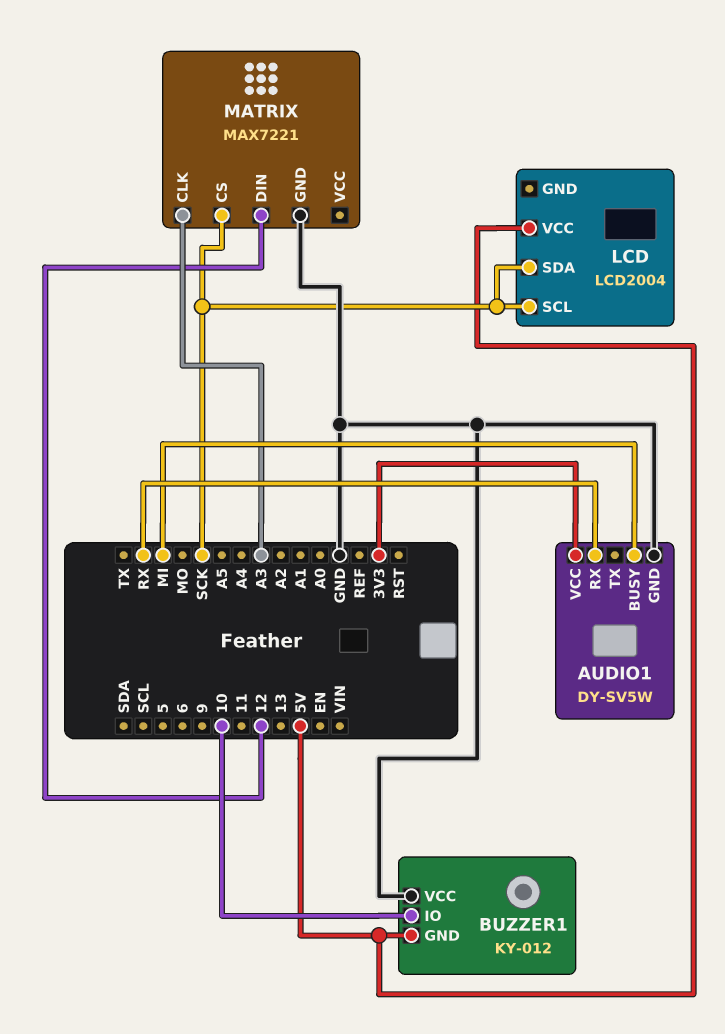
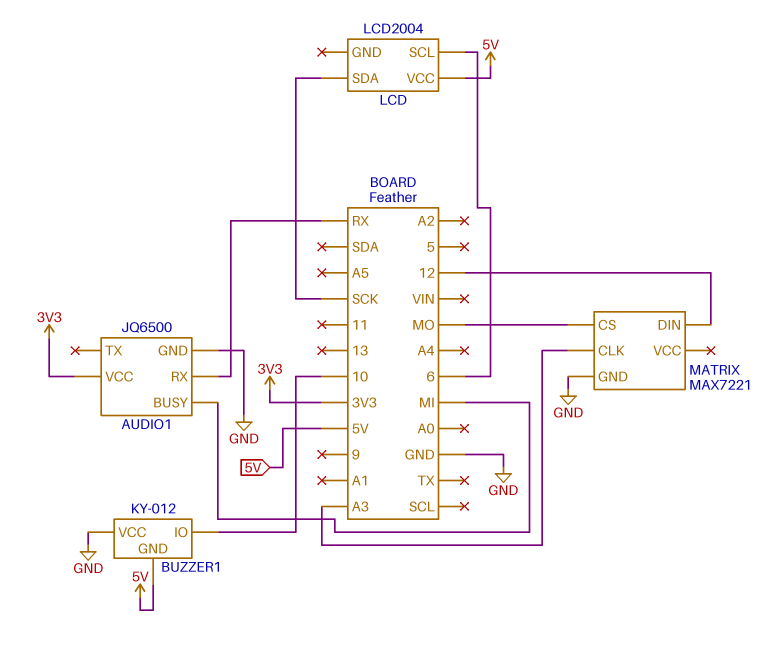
AUDIO1: DY-SV5W -> JQ6500
LCD pin SCL: SCK -> 6
MATRIX pin CS: SCK -> MO

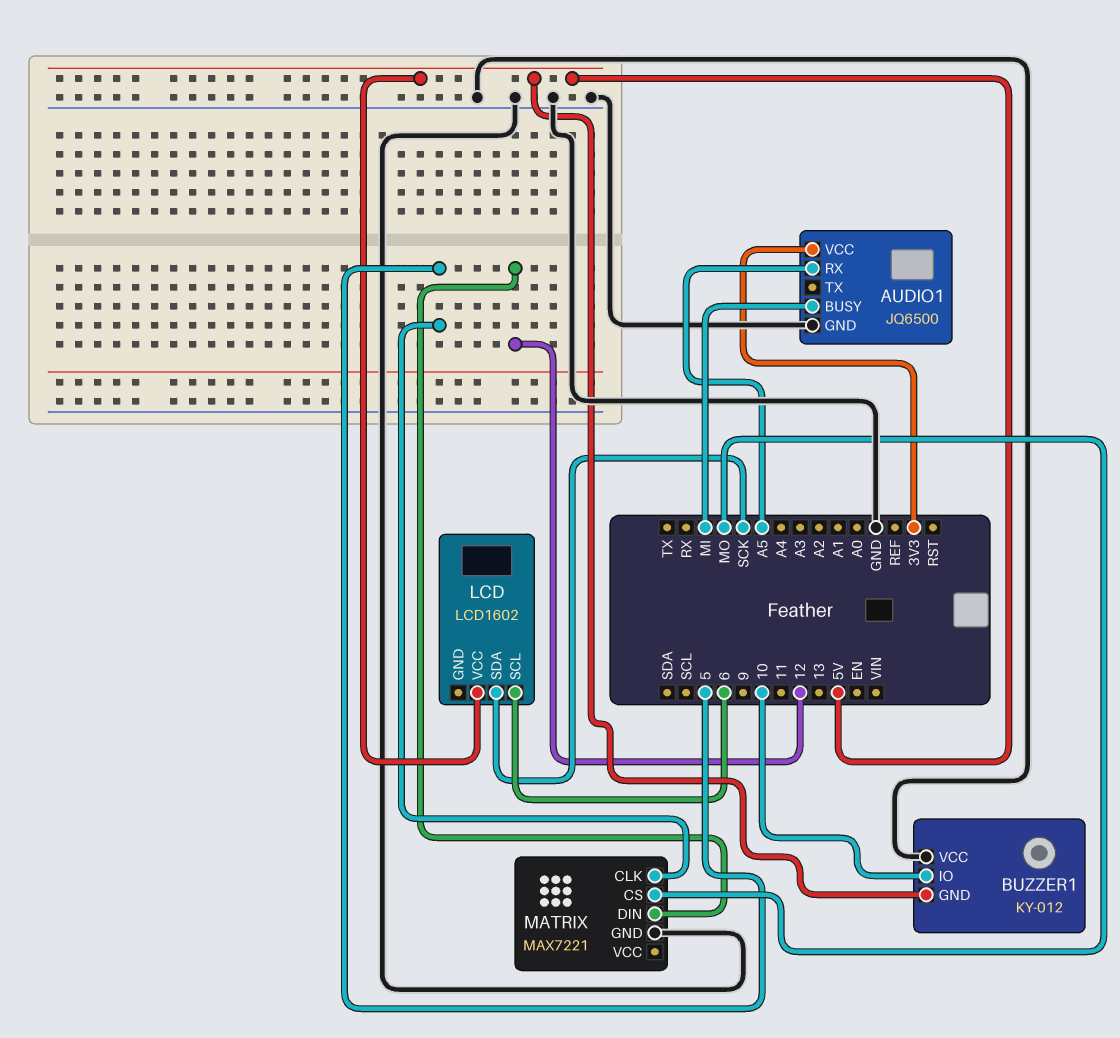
AUDIO1 pin RX: RX -> A5
LCD: LCD2004 -> LCD1602
MATRIX pin CLK: A3 -> 5

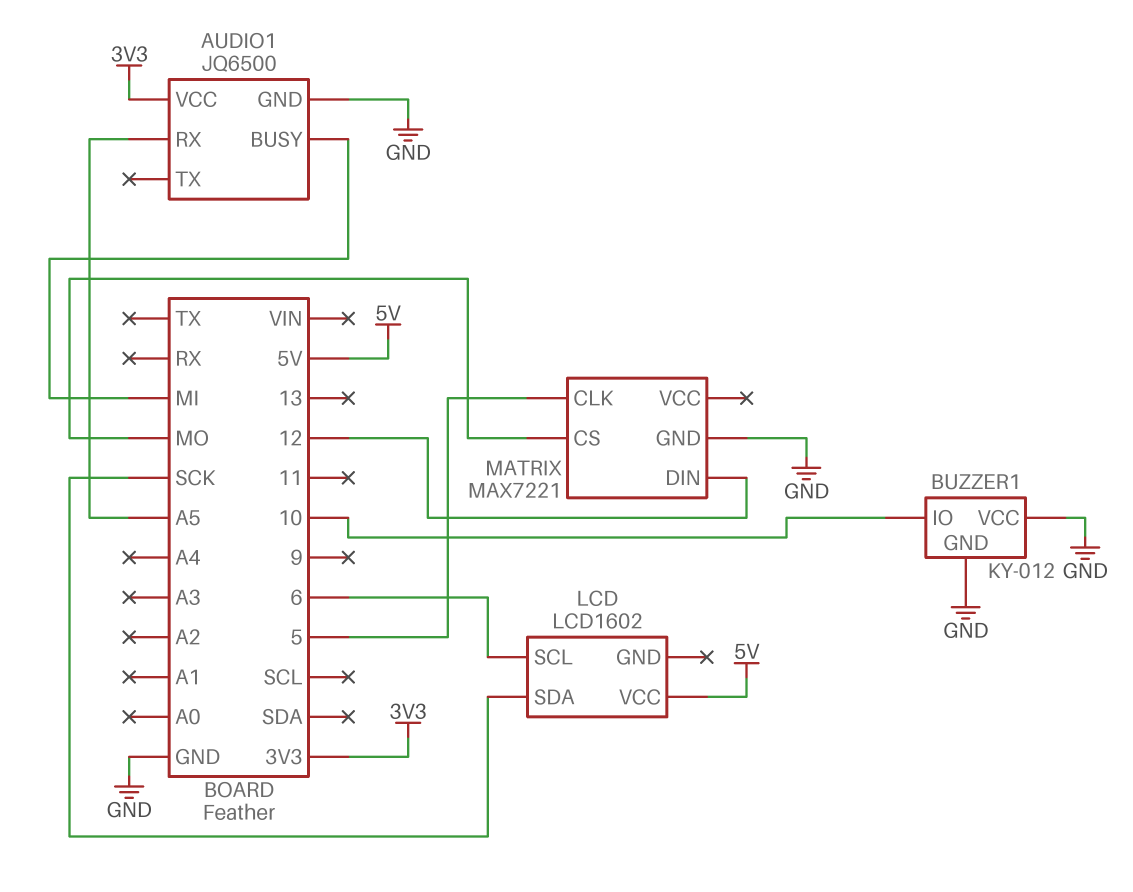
BUZZER1 pin GND: 5V -> GND

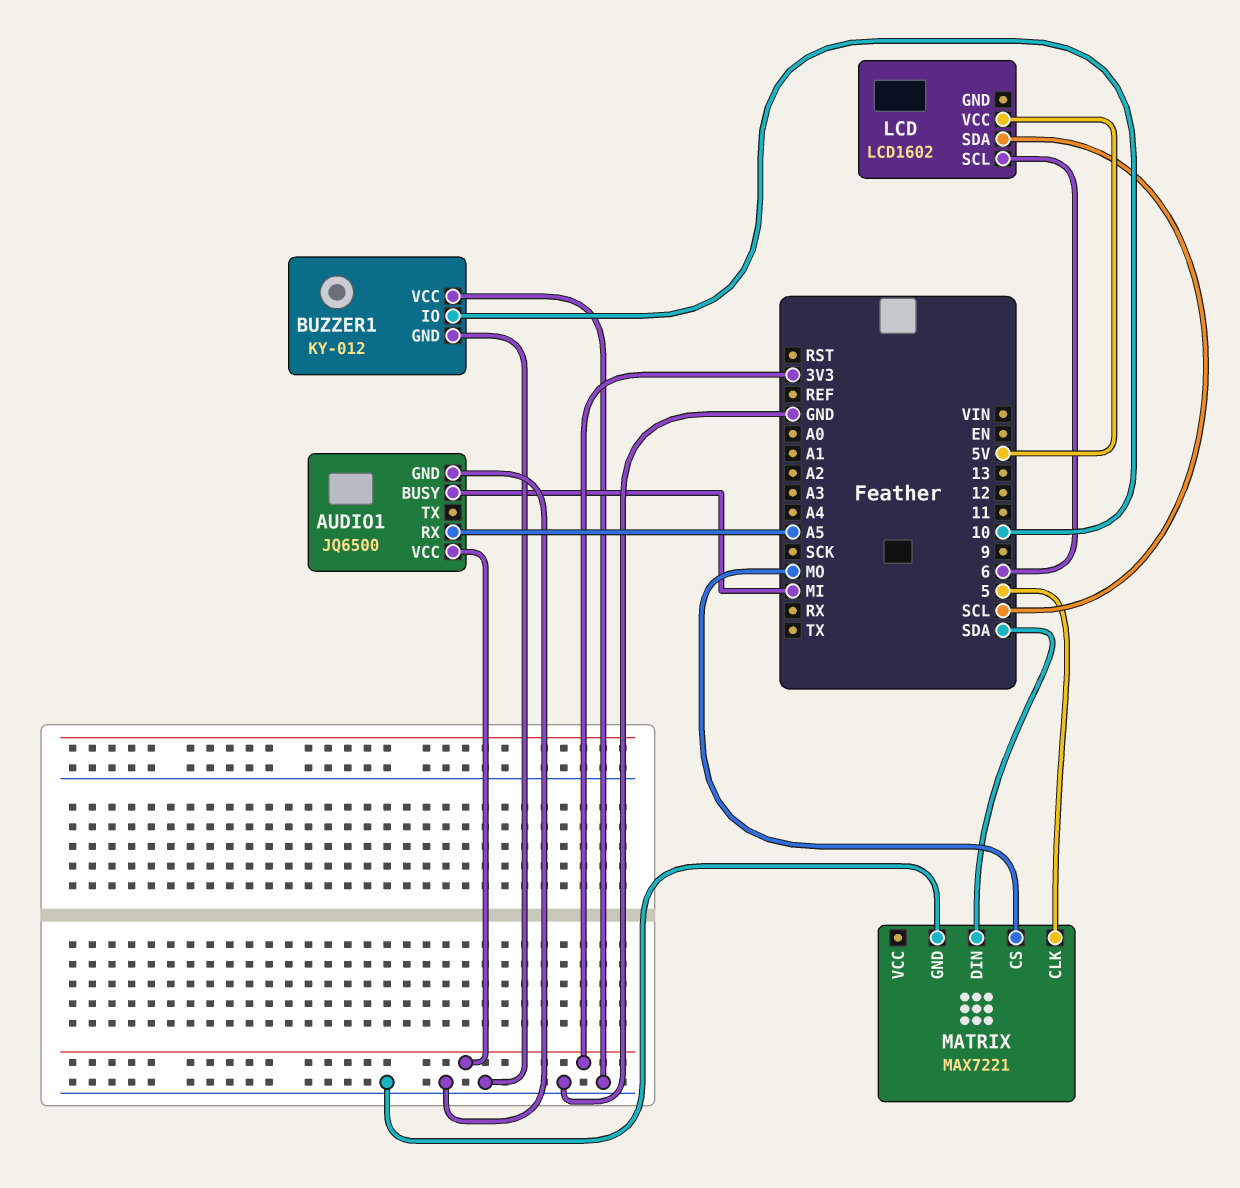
LCD pin SDA: SCK -> SCL
MATRIX pin DIN: 12 -> SDA

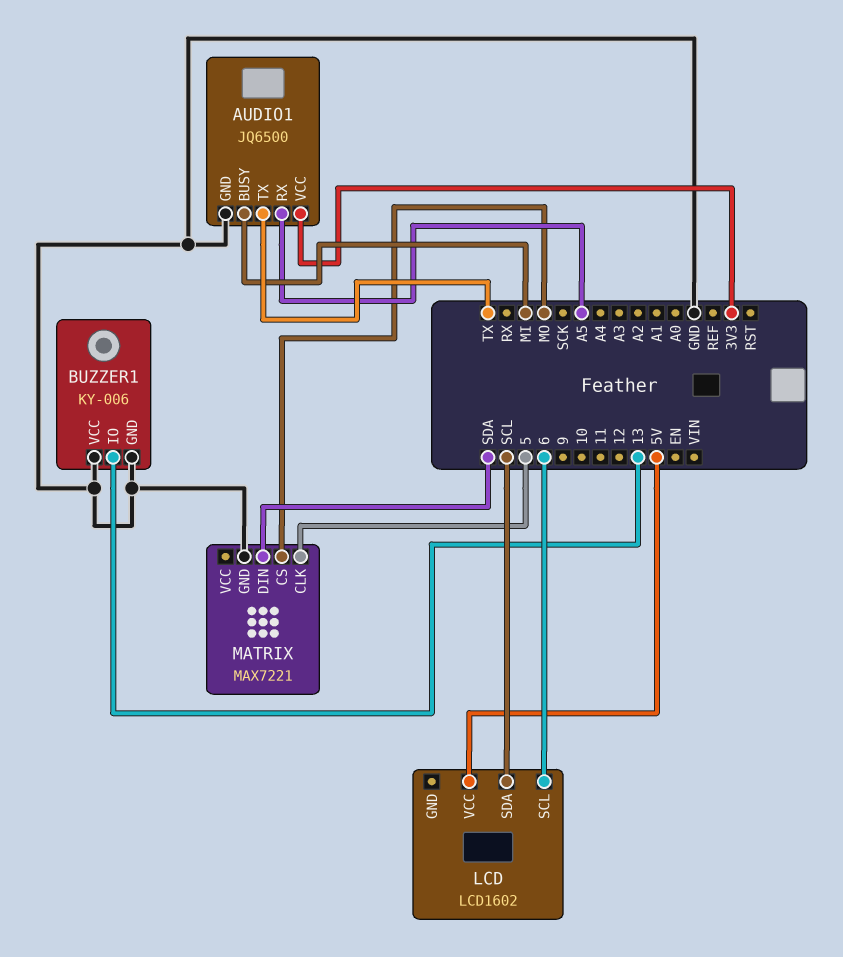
AUDIO1 pin TX: none -> TX
BUZZER1: KY-012 -> KY-006
BUZZER1 pin IO: 10 -> 13

